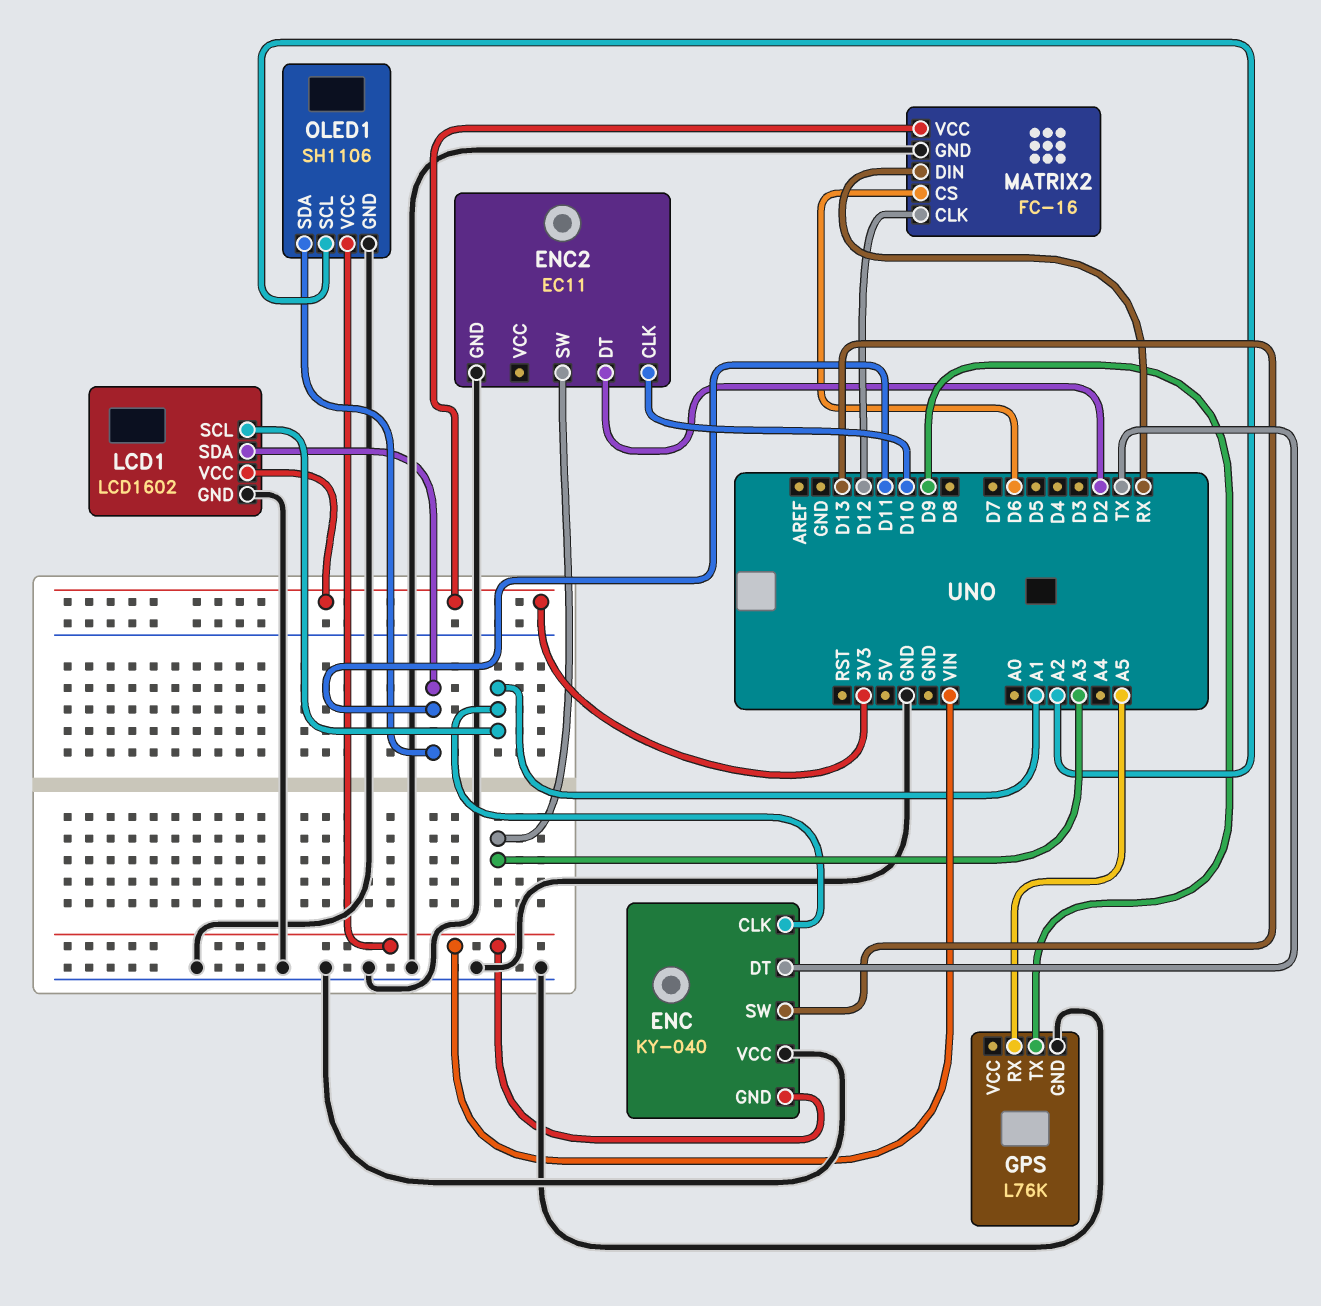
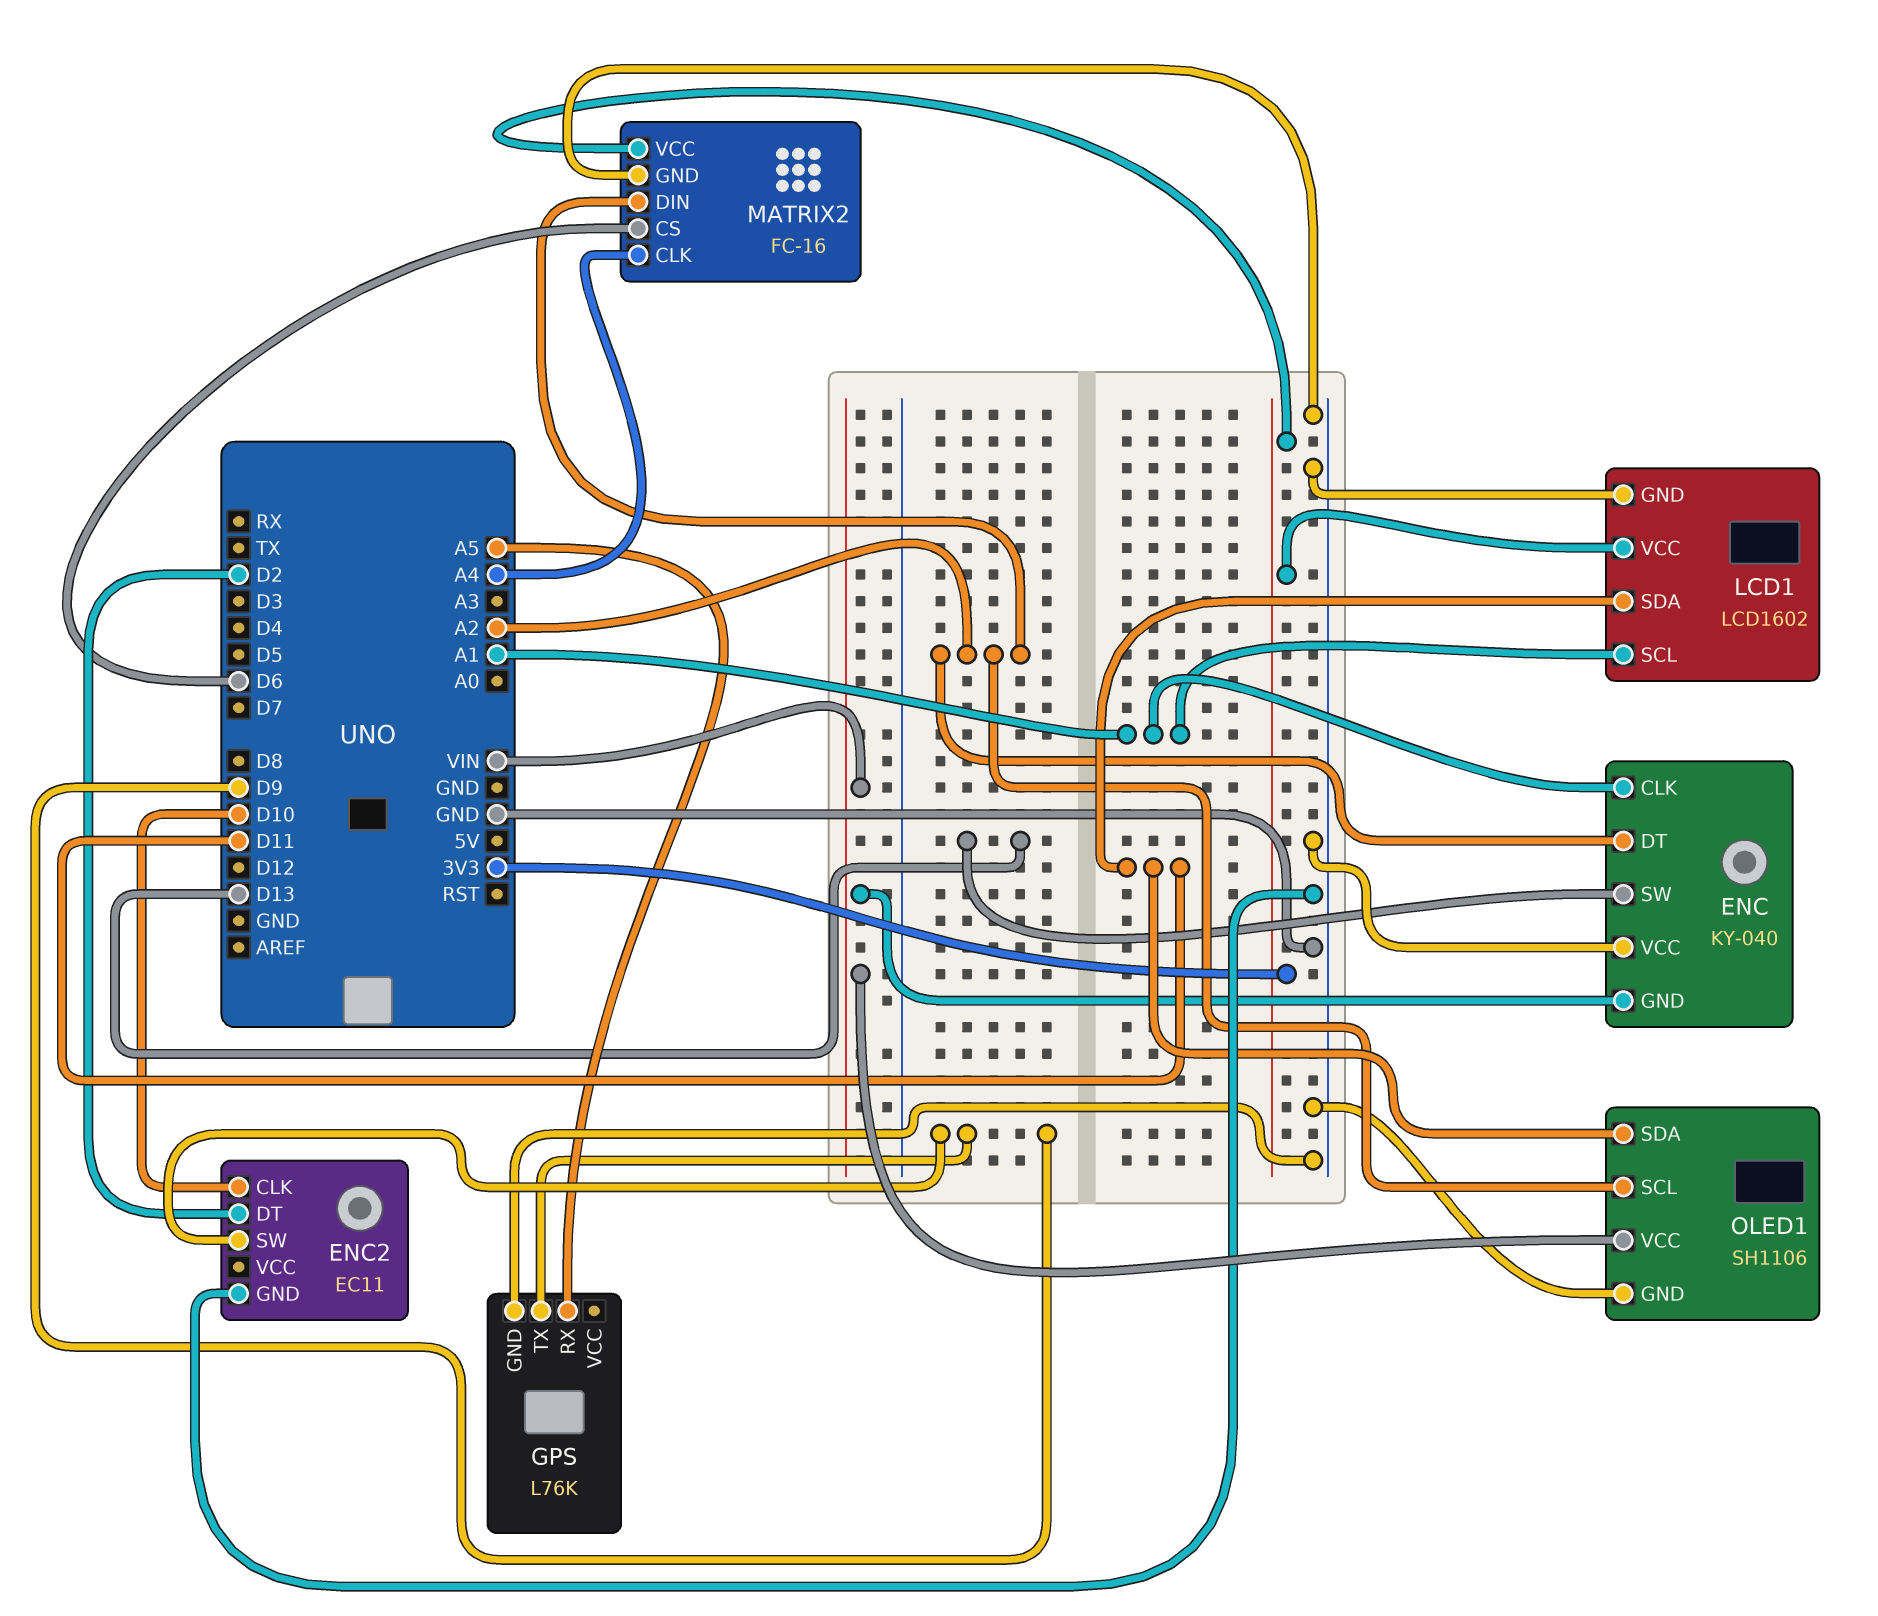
ENC pin DT: TX -> A2
ENC2 pin SW: A3 -> D9
MATRIX2 pin CLK: D12 -> A4
MATRIX2 pin DIN: RX -> A2

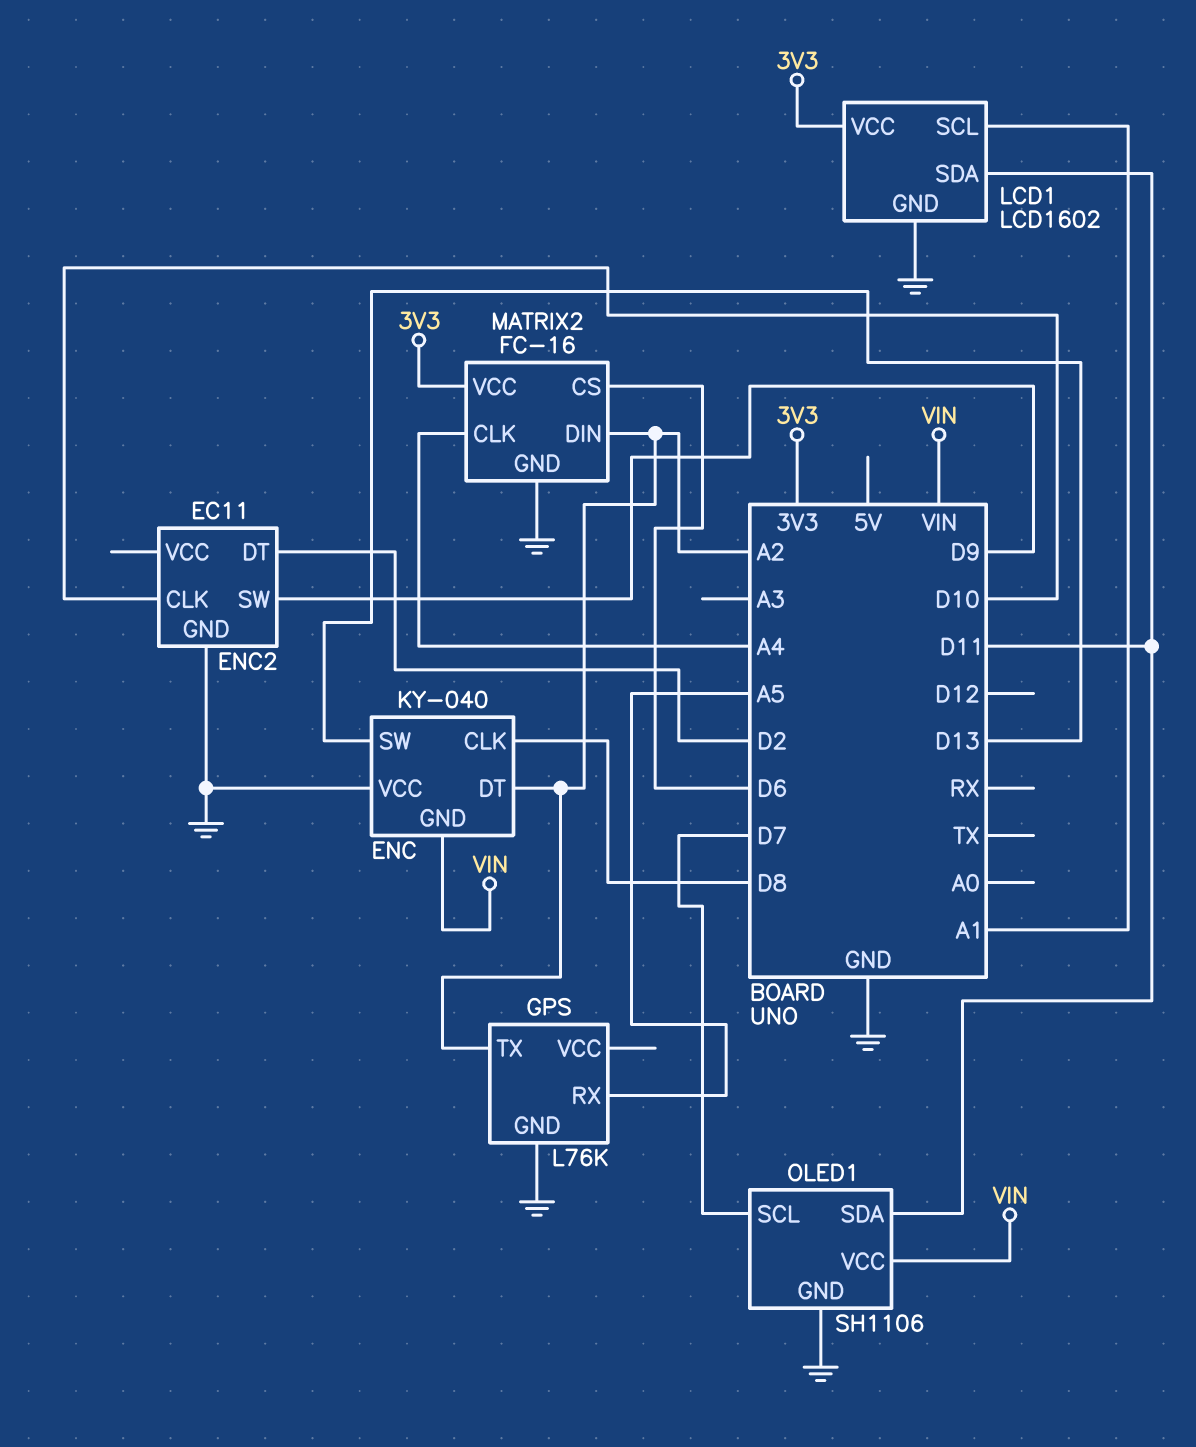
ENC pin CLK: A1 -> D8
GPS pin TX: D9 -> A2
OLED1 pin SCL: A2 -> D7

